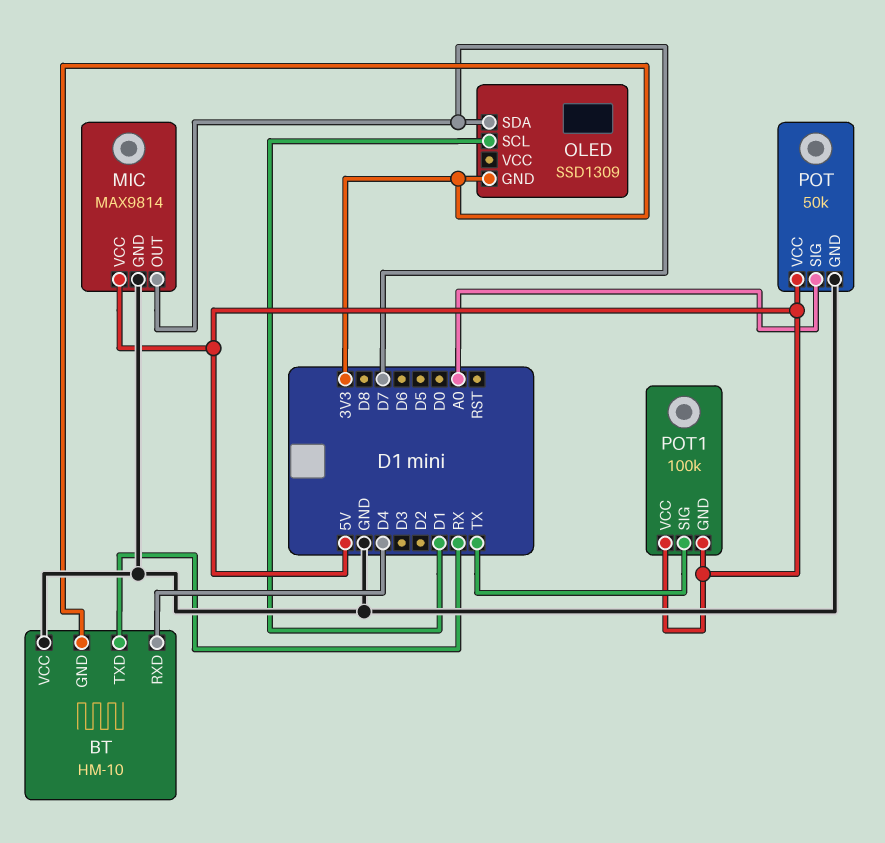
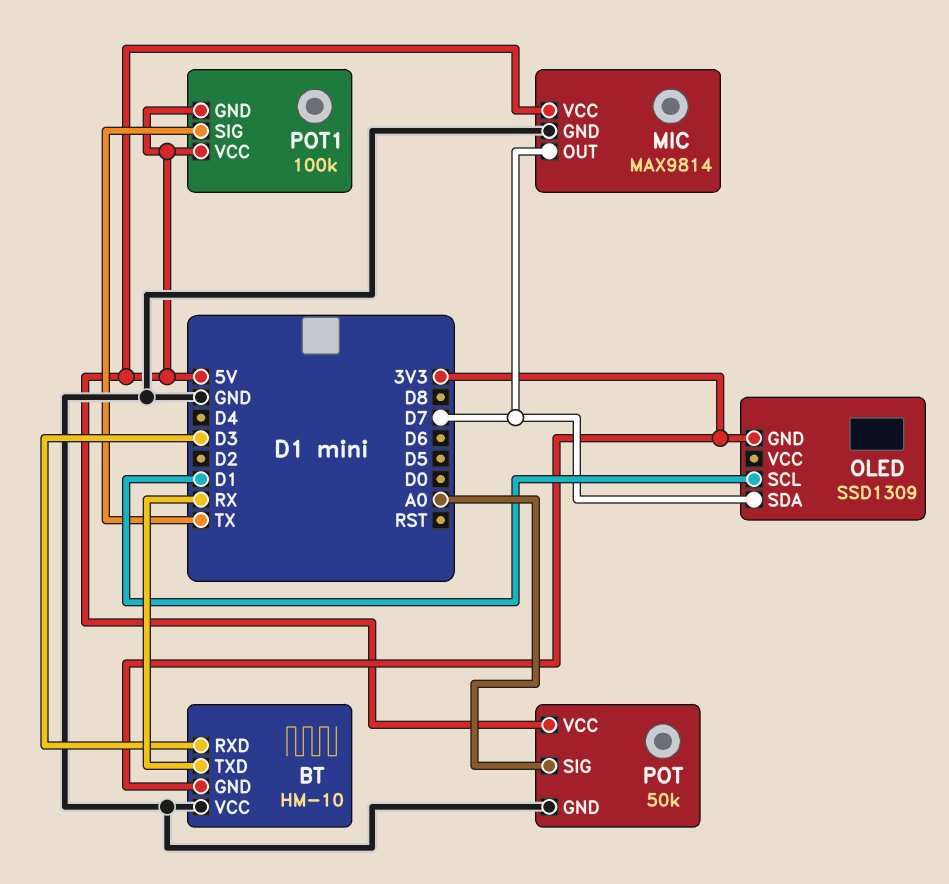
BT pin RXD: D4 -> D3

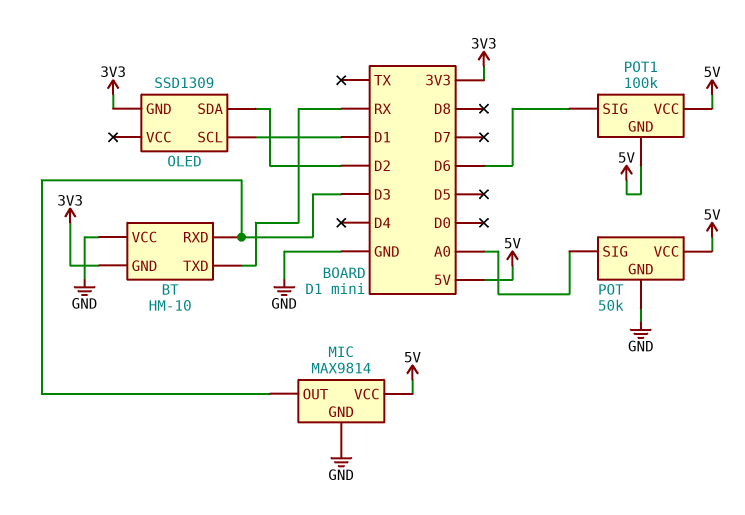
MIC pin OUT: D7 -> D3
OLED pin SDA: D7 -> D2
POT1 pin SIG: TX -> D6

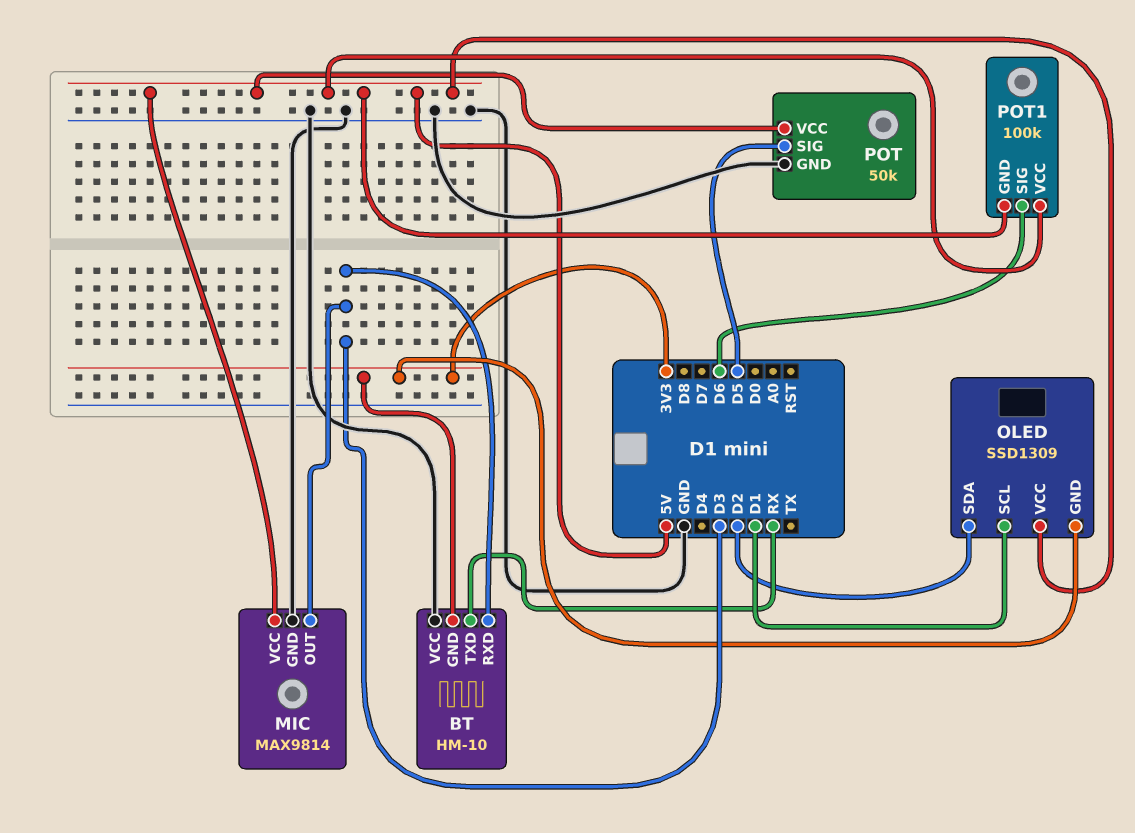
OLED pin VCC: none -> 5V
POT pin SIG: A0 -> D5

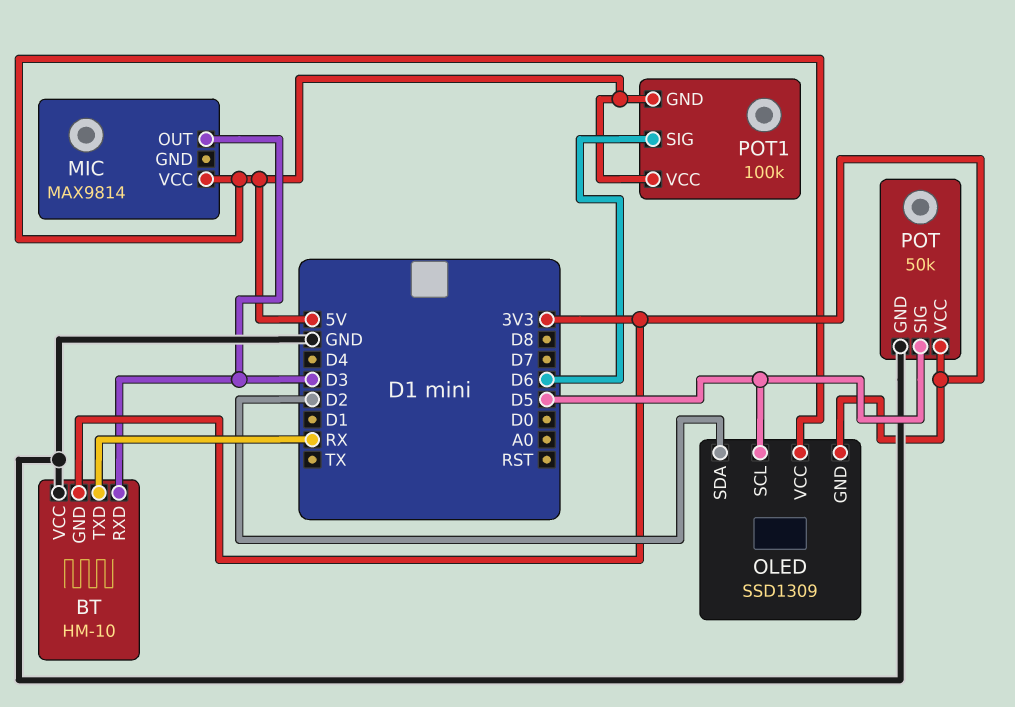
MIC pin GND: GND -> none
OLED pin SCL: D1 -> D5
POT pin VCC: 5V -> 3V3

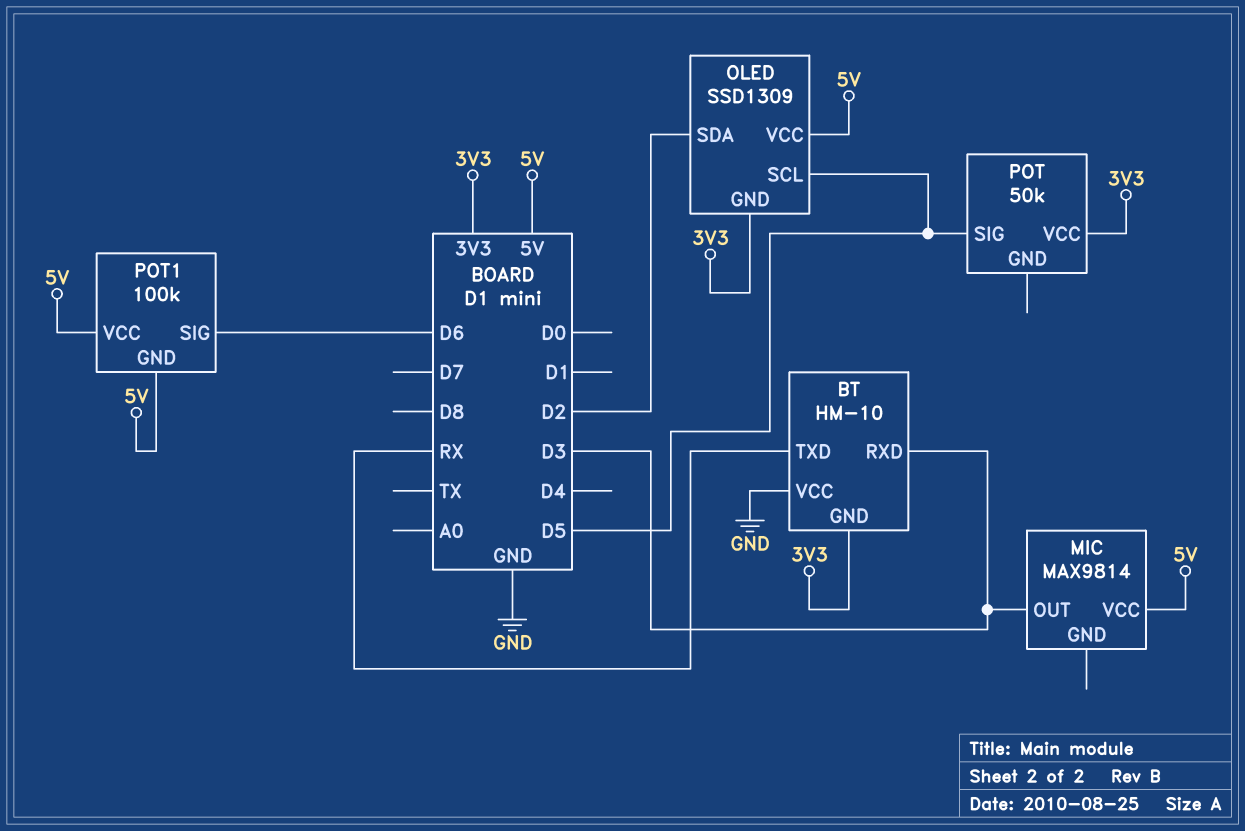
POT pin GND: GND -> none

